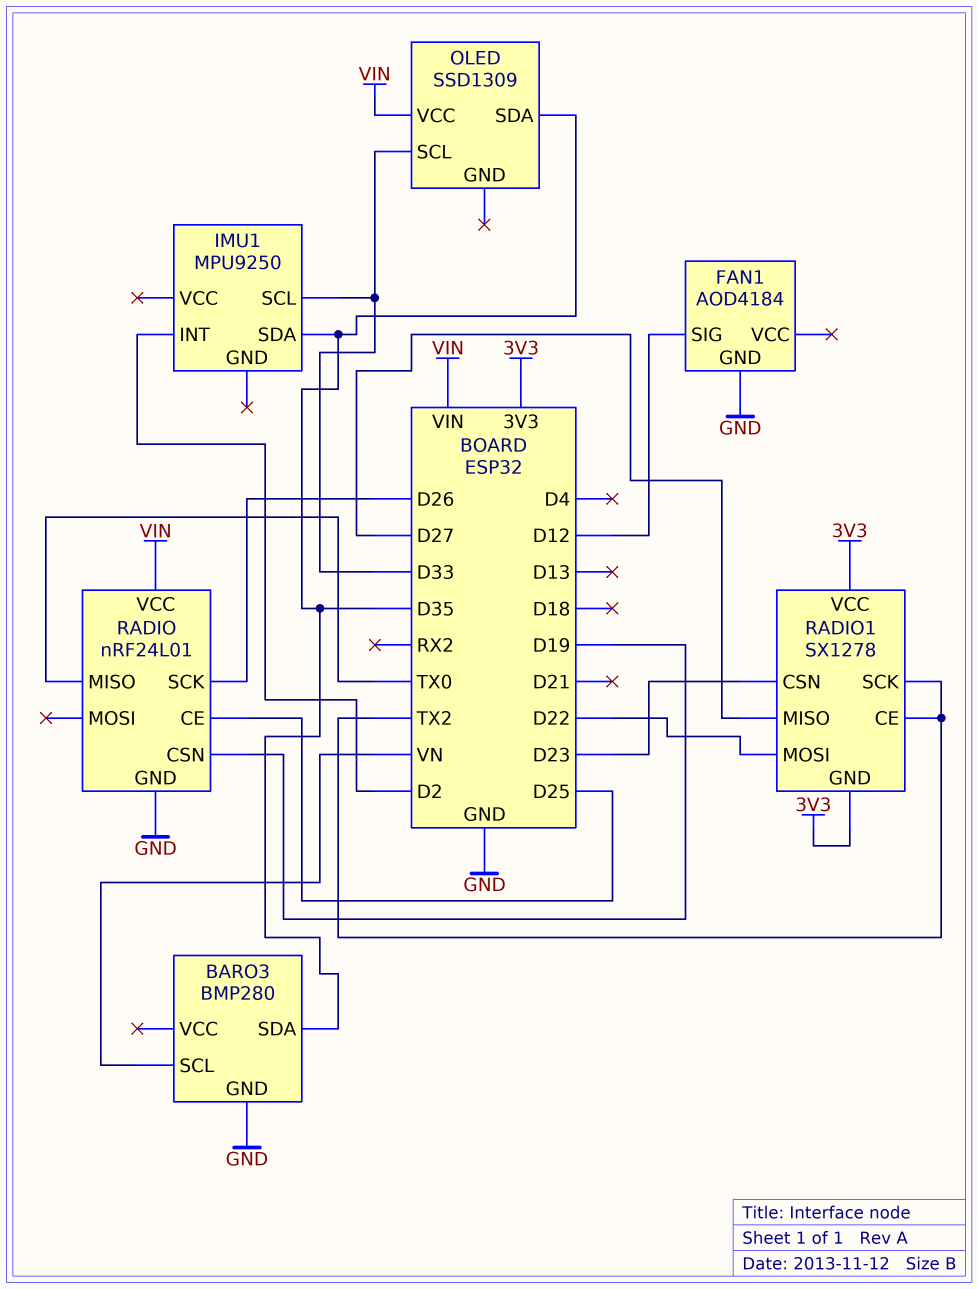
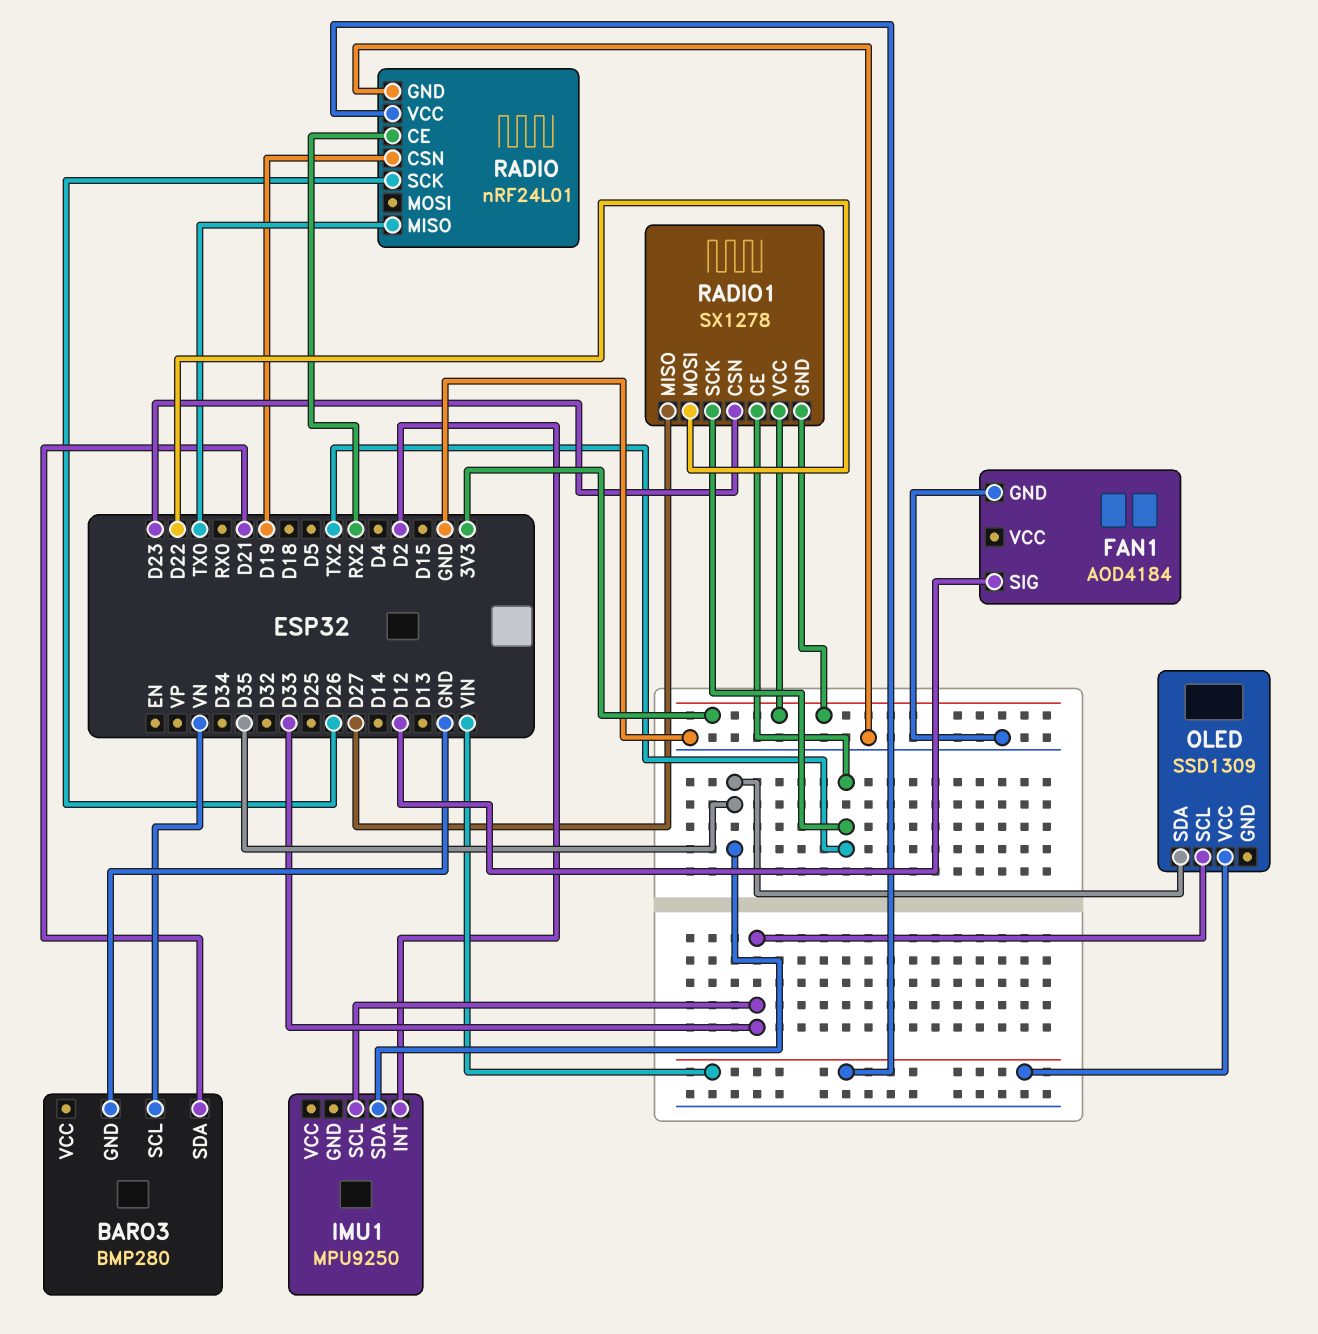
BARO3 pin SDA: D35 -> D21
RADIO pin CE: D25 -> RX2

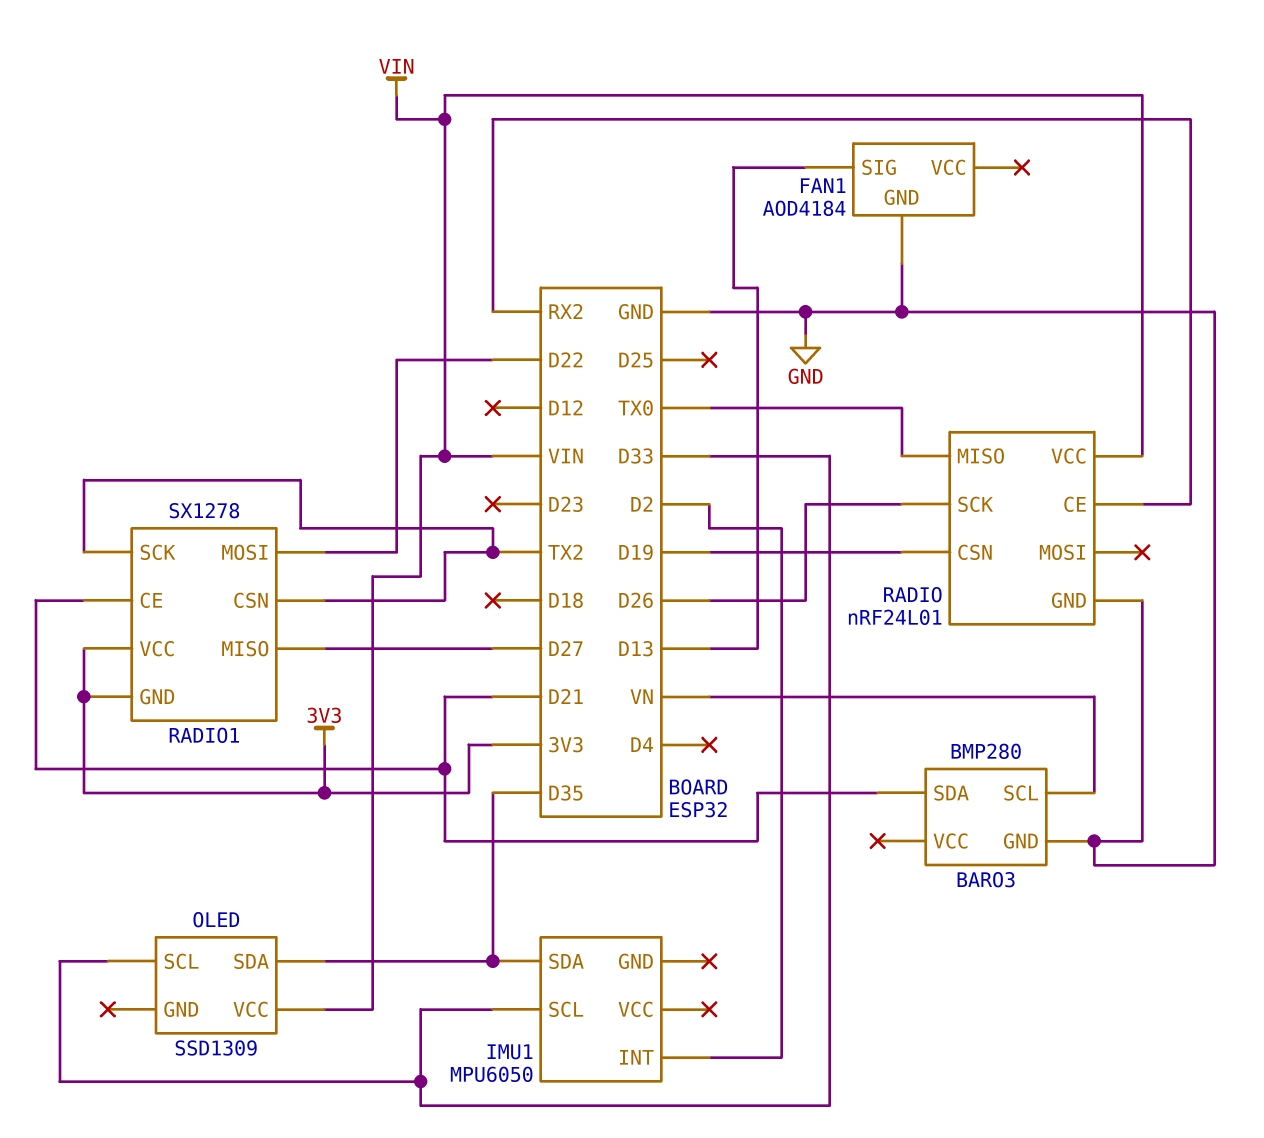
FAN1 pin SIG: D12 -> D13
IMU1: MPU9250 -> MPU6050
RADIO1 pin CE: TX2 -> D21
RADIO1 pin CSN: D23 -> TX2

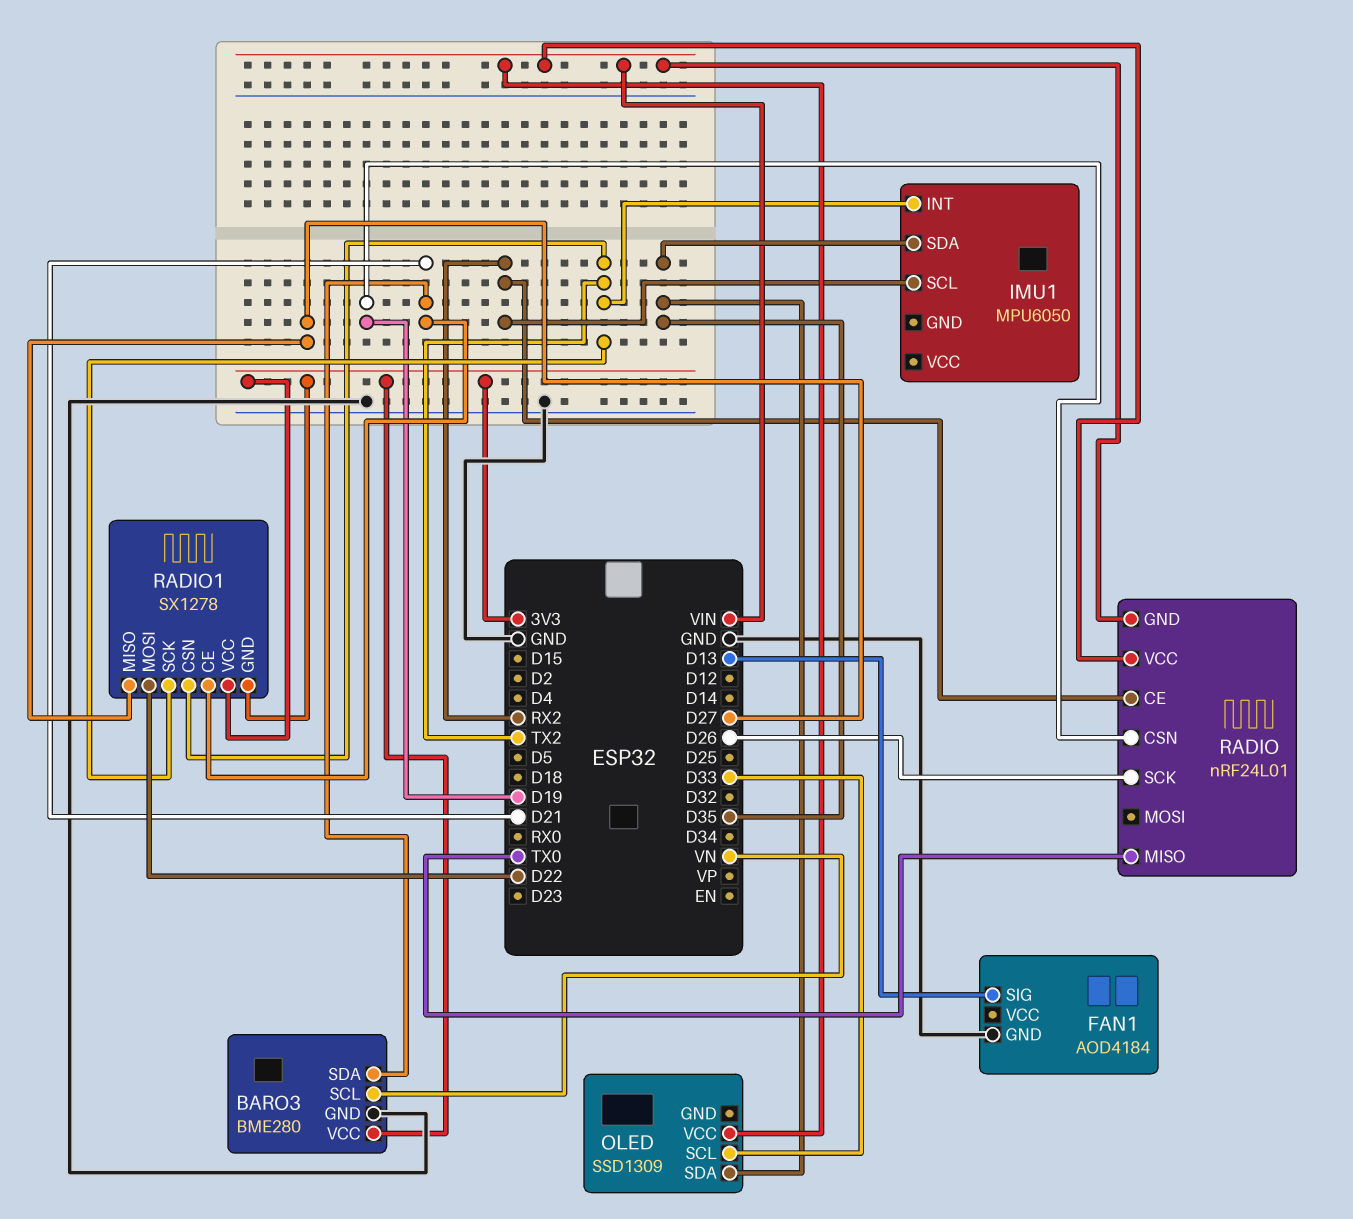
BARO3: BMP280 -> BME280
BARO3 pin VCC: none -> 3V3
IMU1 pin INT: D2 -> TX2
IMU1 pin SCL: D33 -> RX2
RADIO pin GND: GND -> VIN

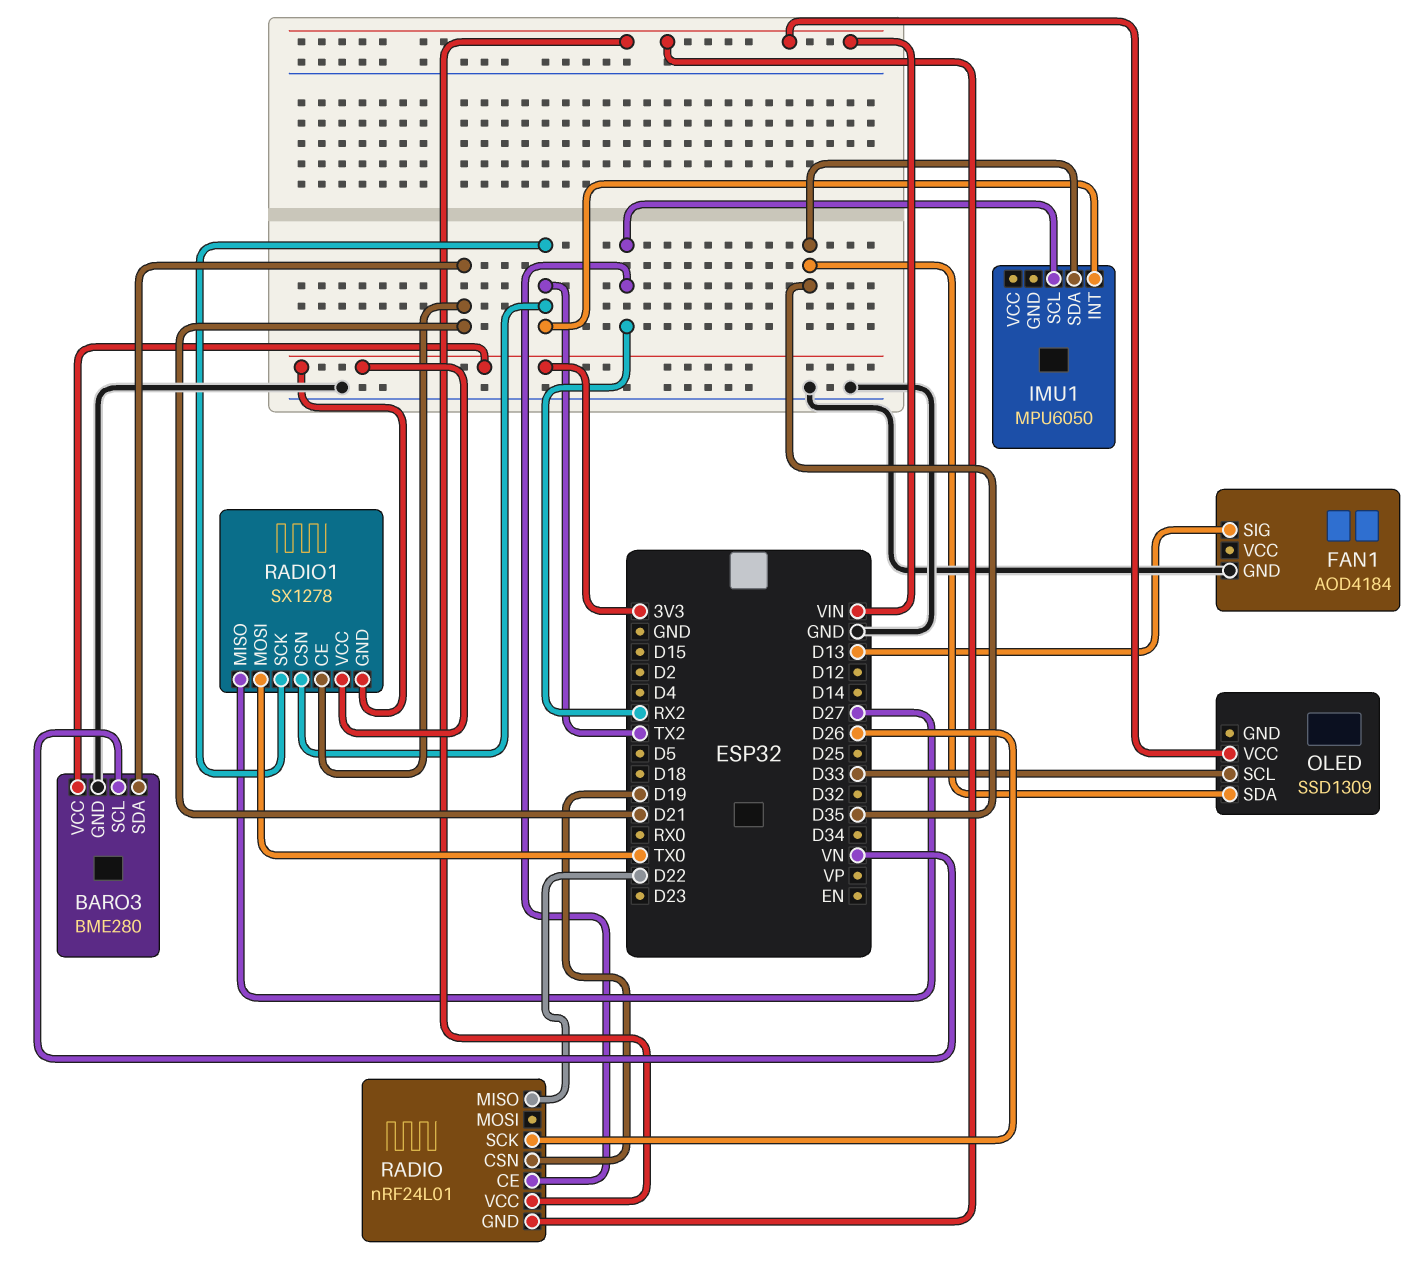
RADIO pin MISO: TX0 -> D22
RADIO1 pin MOSI: D22 -> TX0

